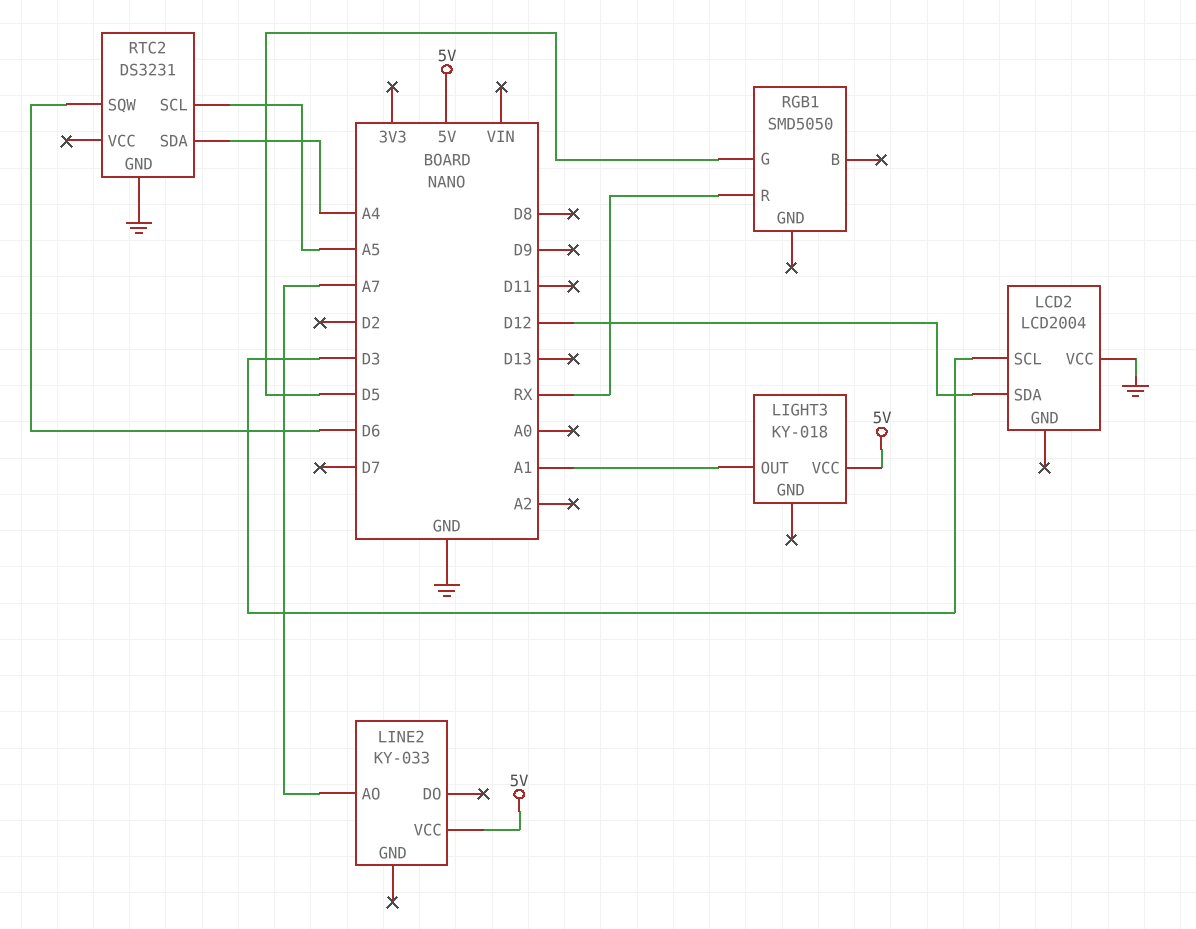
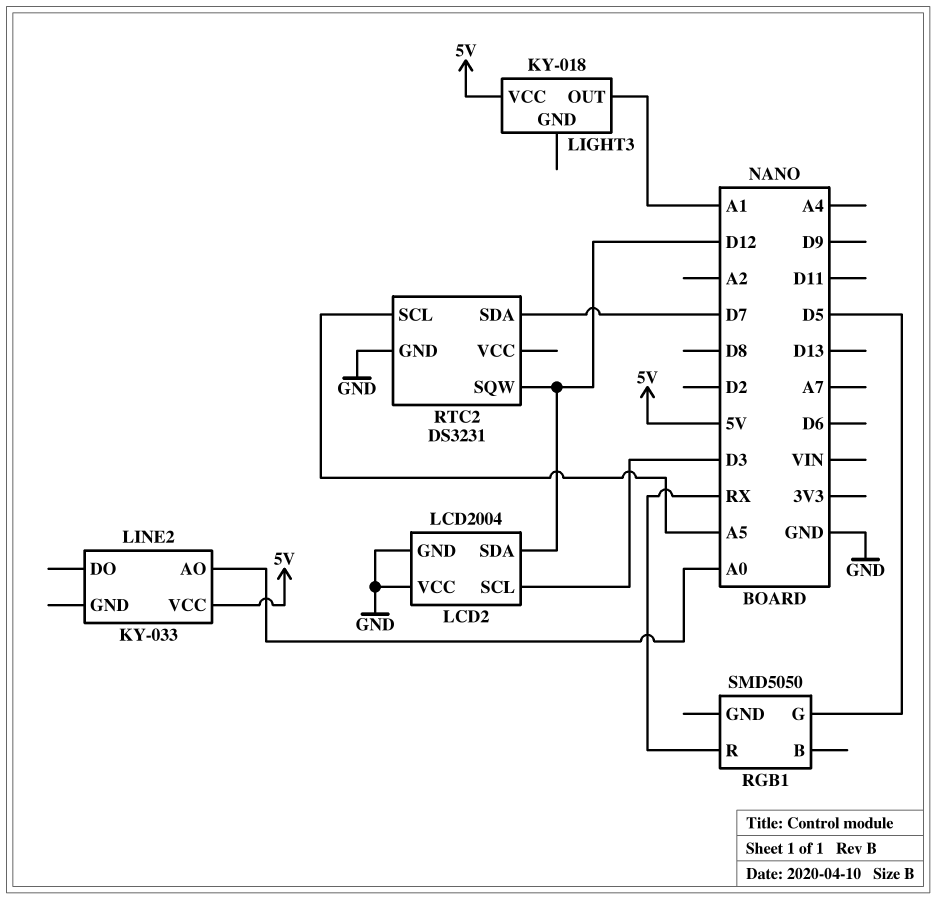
LCD2 pin GND: none -> GND
LINE2 pin AO: A7 -> A0
RTC2 pin SDA: A4 -> D7
RTC2 pin SQW: D6 -> D12

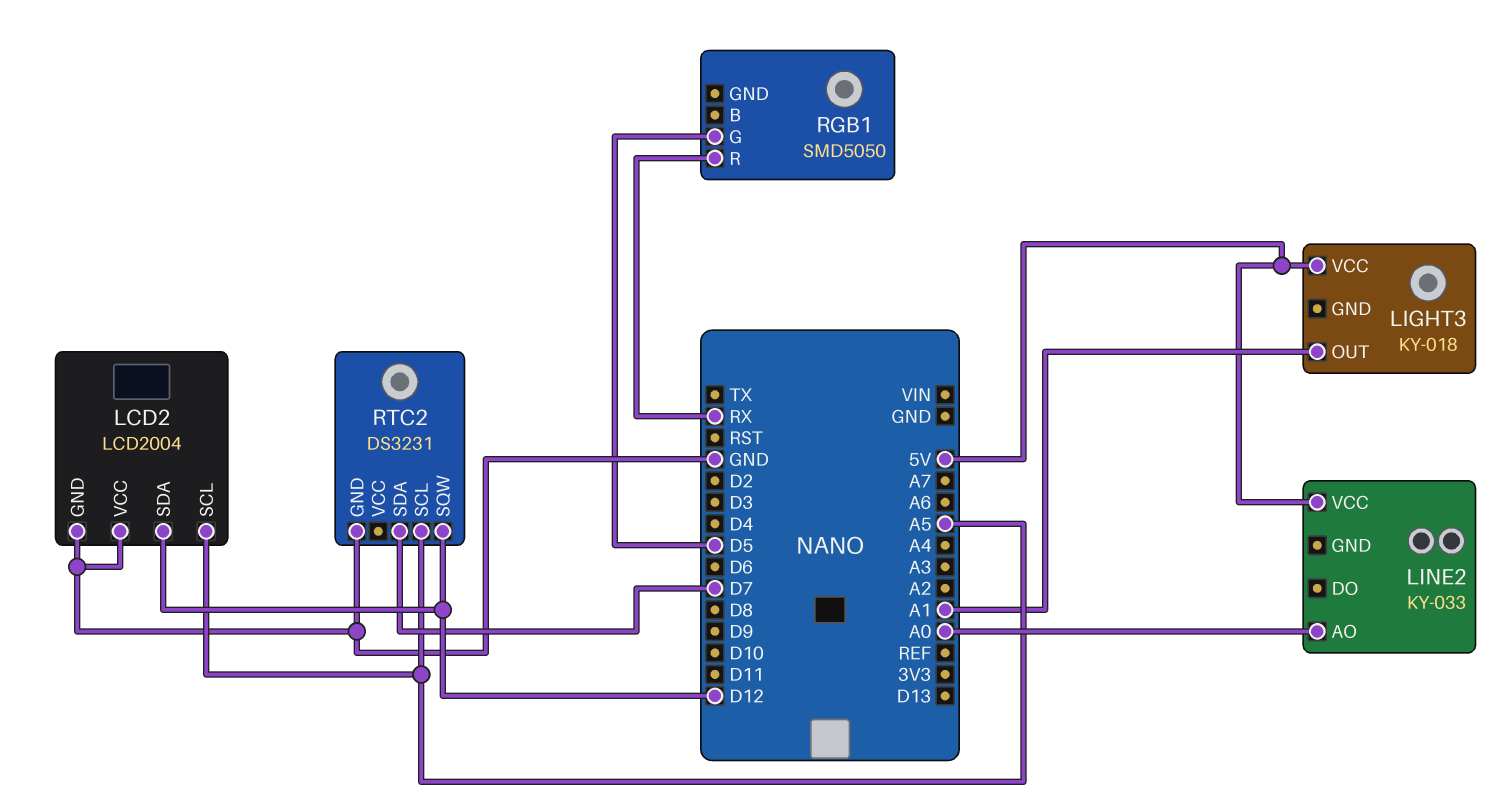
LCD2 pin SCL: D3 -> A5

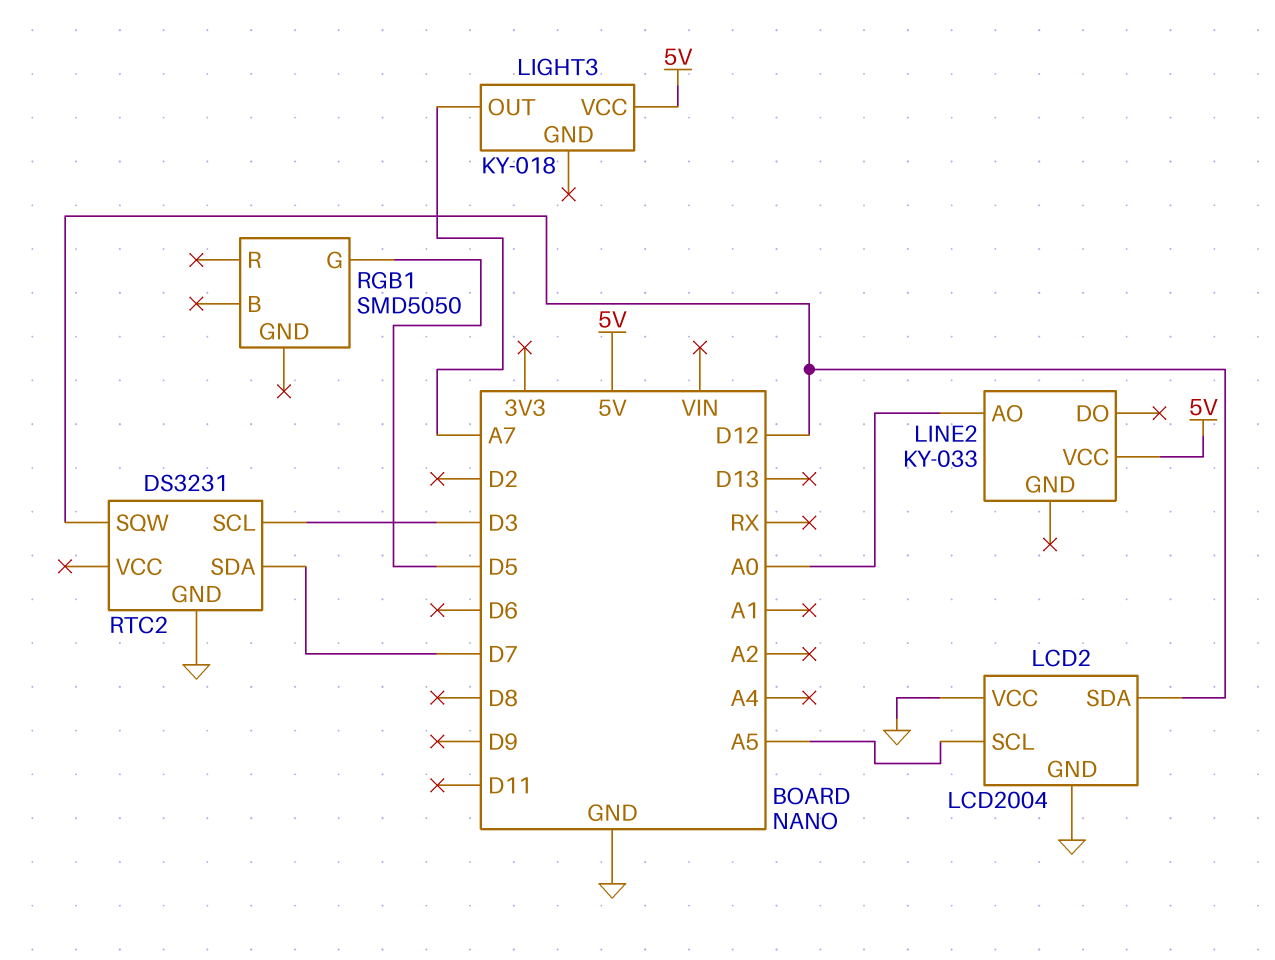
LIGHT3 pin OUT: A1 -> A7
RGB1 pin R: RX -> none
RTC2 pin SCL: A5 -> D3

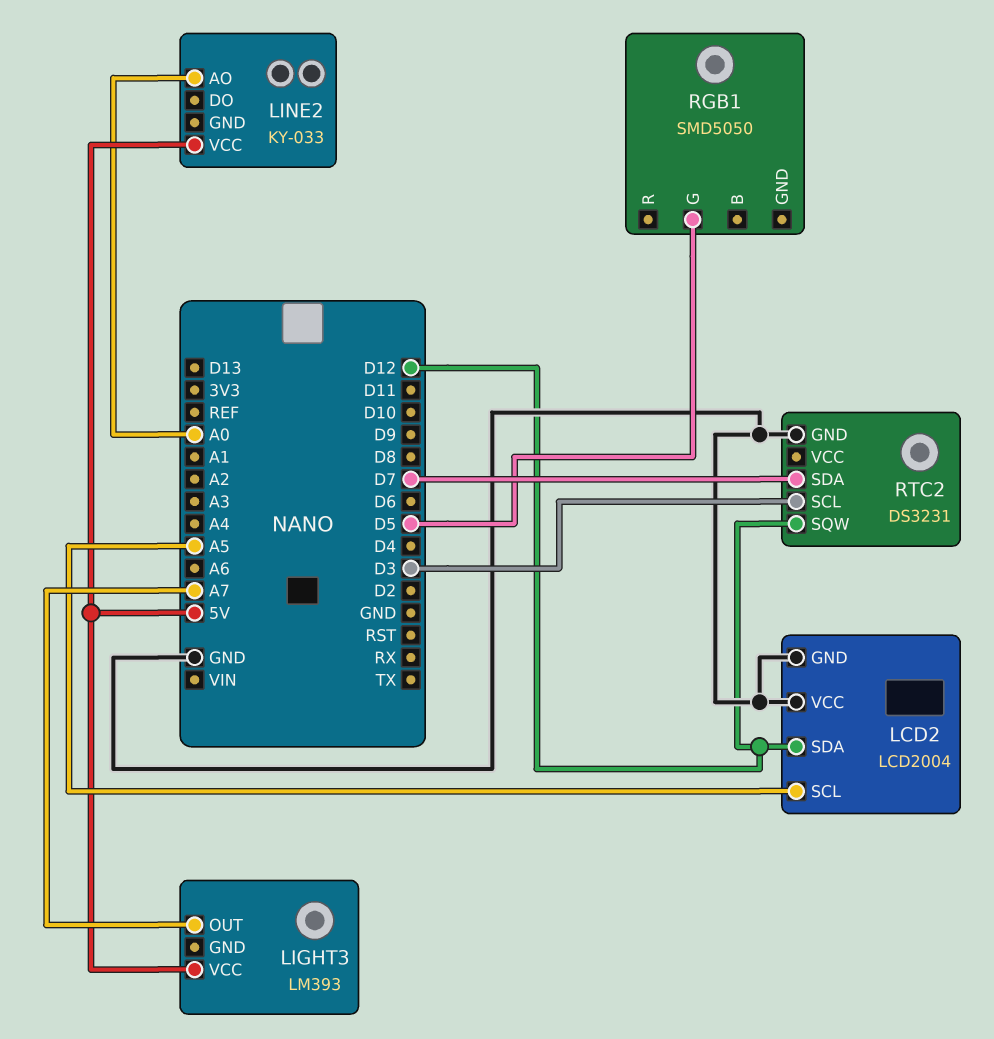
LIGHT3: KY-018 -> LM393

